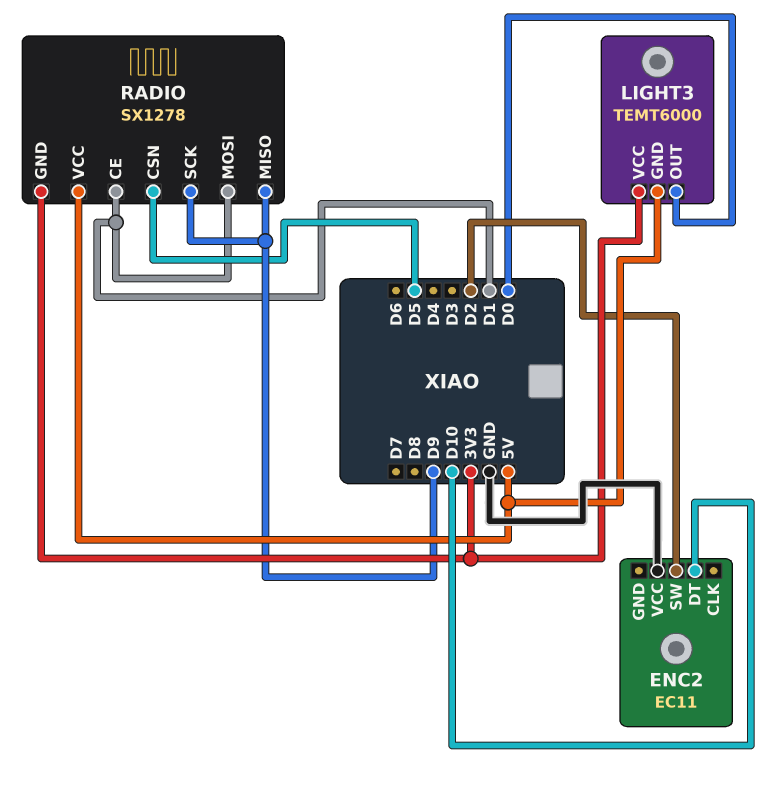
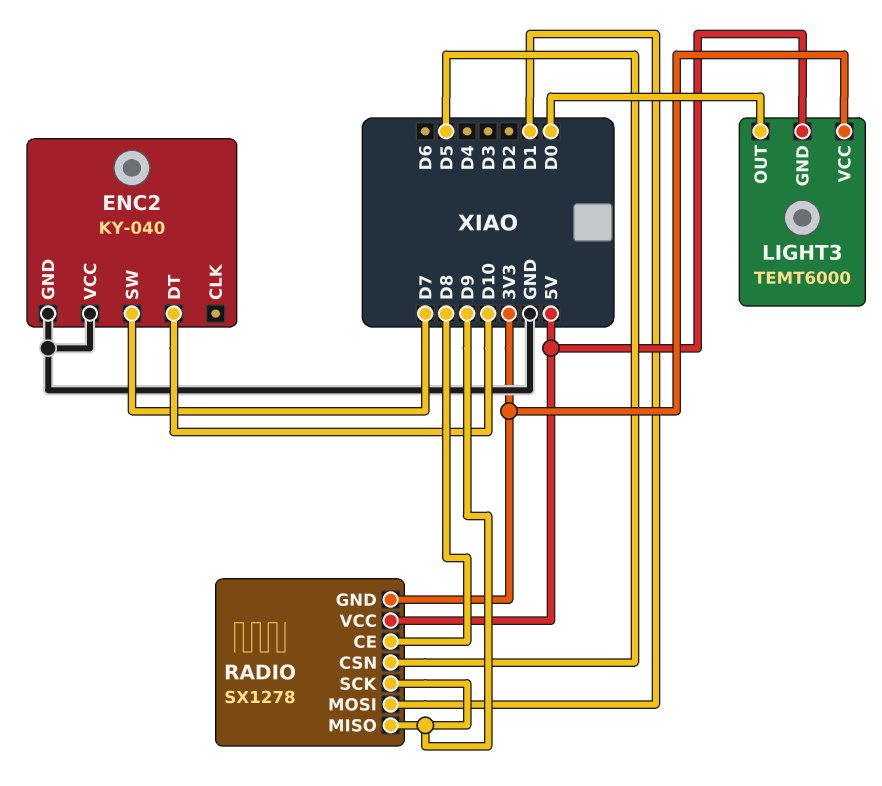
ENC2: EC11 -> KY-040
ENC2 pin GND: none -> GND
ENC2 pin SW: D2 -> D7
RADIO pin CE: D1 -> D8

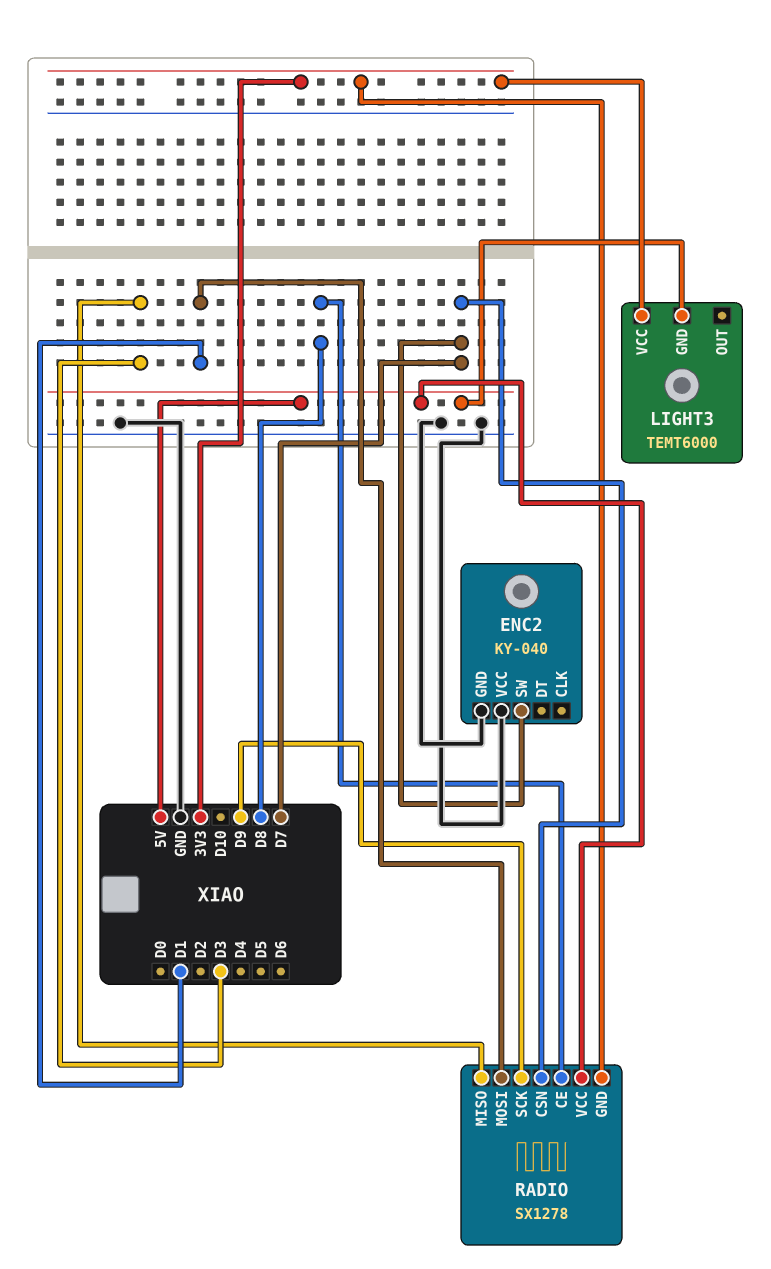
ENC2 pin DT: D10 -> none
LIGHT3 pin OUT: D0 -> none
RADIO pin CSN: D5 -> D7
RADIO pin MISO: D9 -> D3

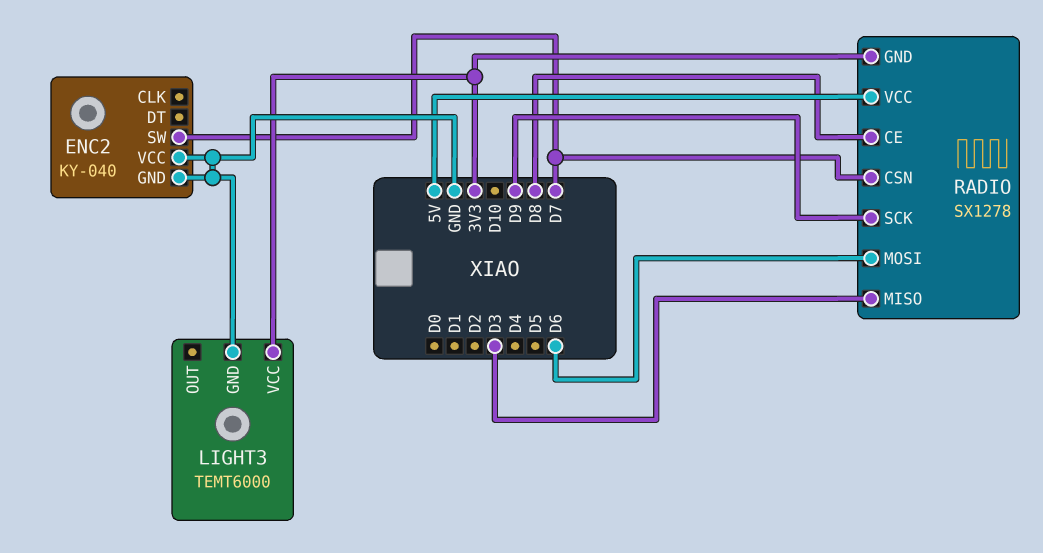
LIGHT3 pin GND: 5V -> GND
RADIO pin MOSI: D1 -> D6

